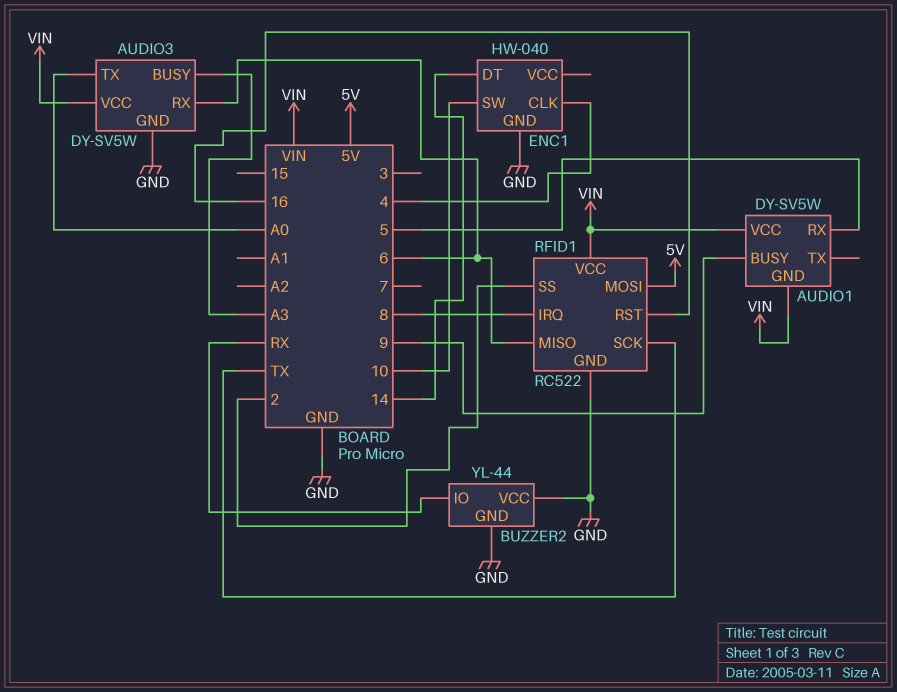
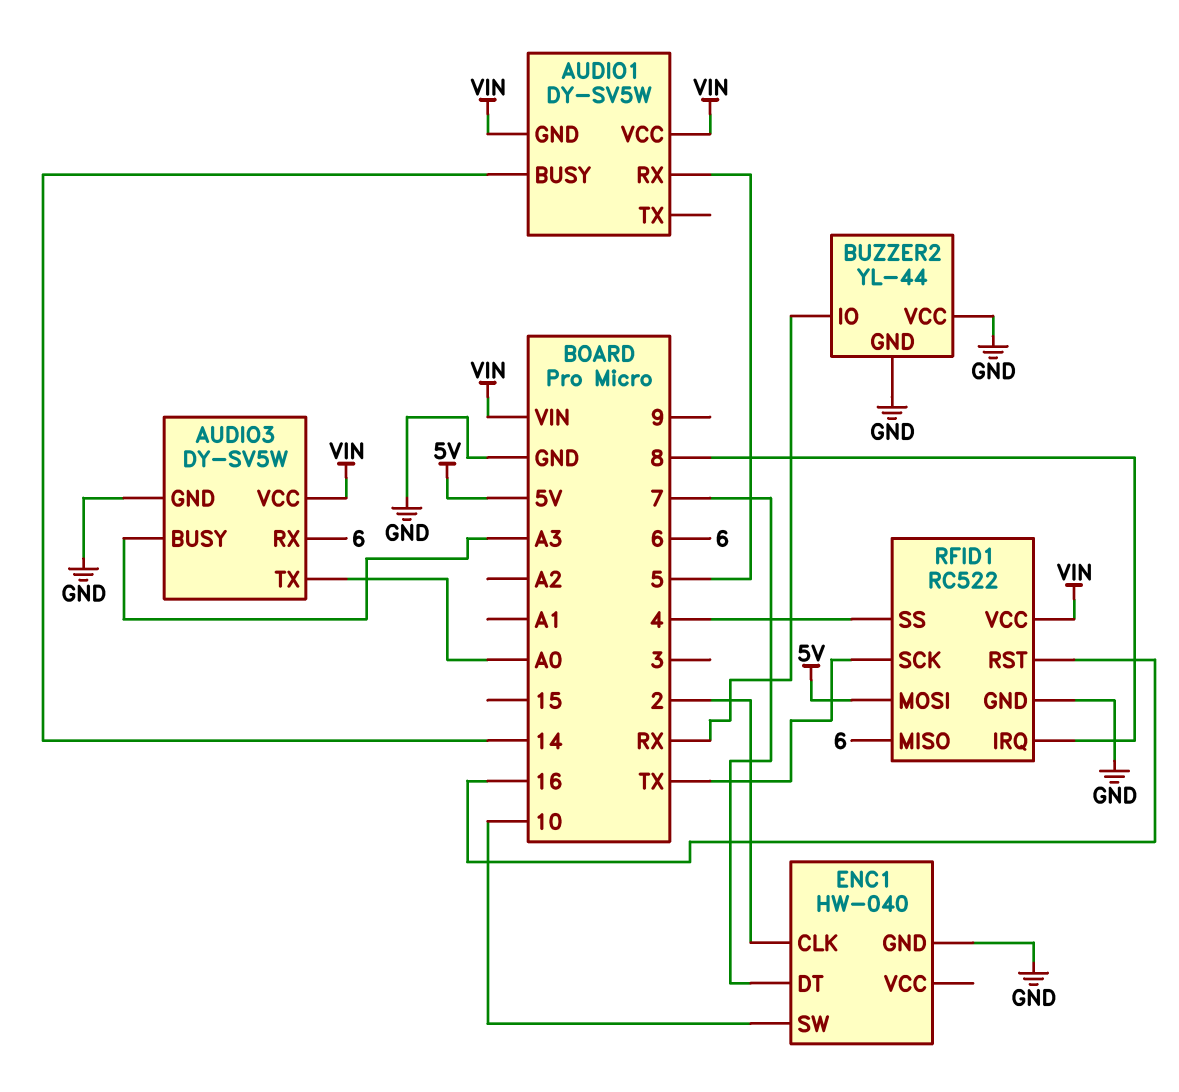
AUDIO1 pin BUSY: 9 -> 14
ENC1 pin CLK: 4 -> 2
ENC1 pin DT: 14 -> 7
RFID1 pin SS: 2 -> 4

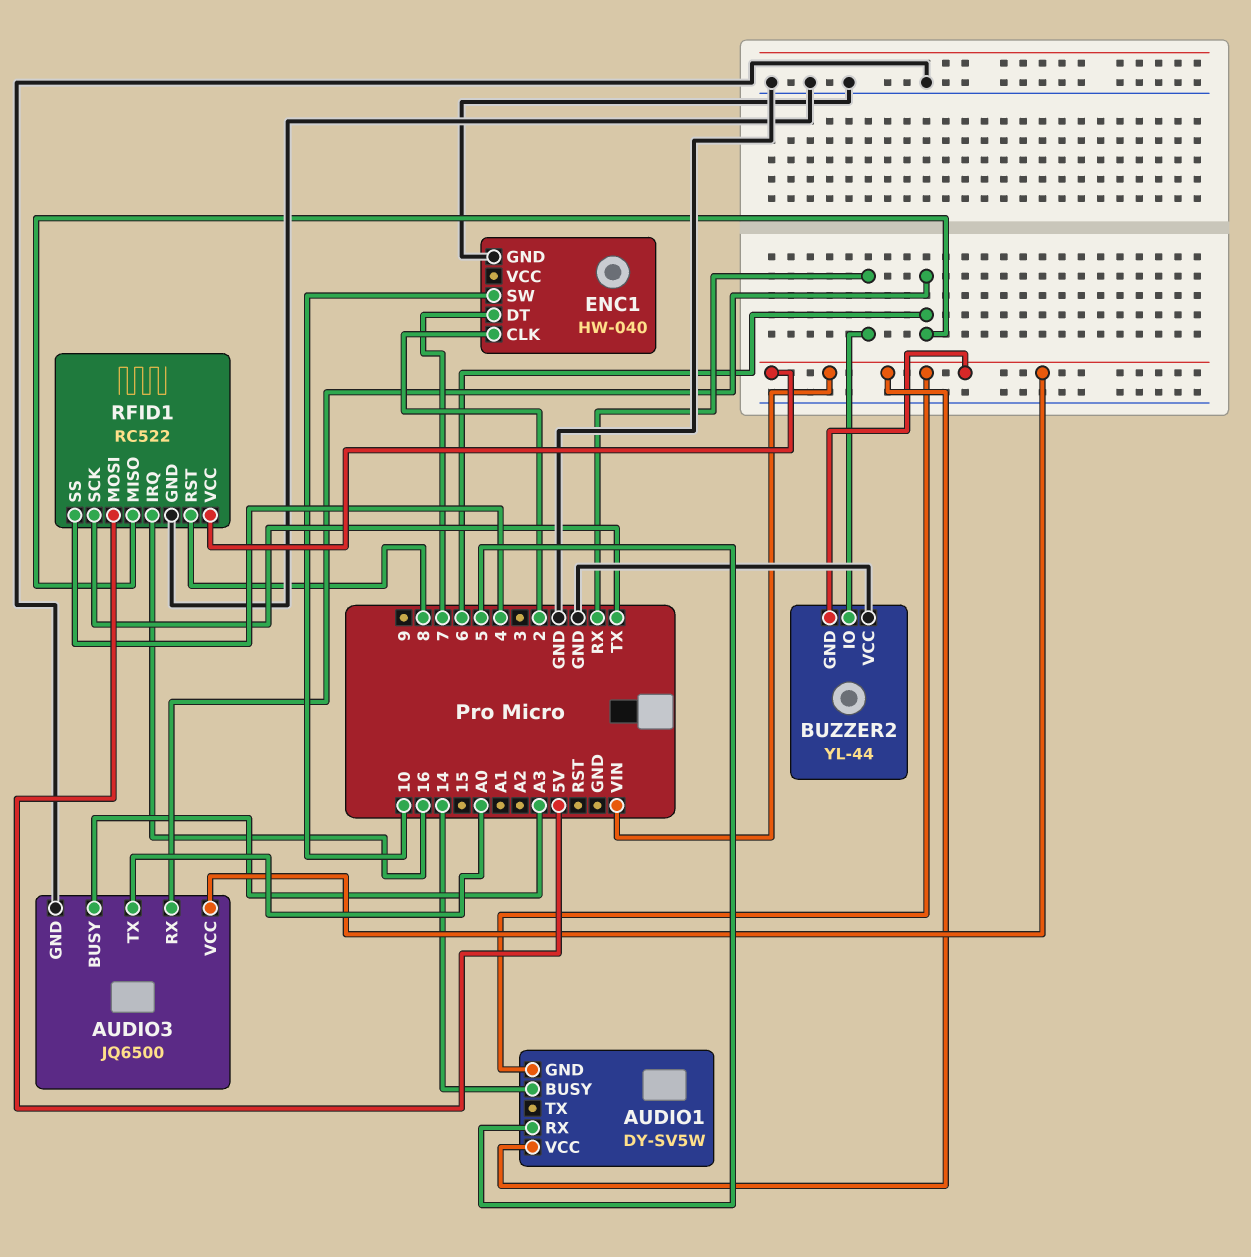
AUDIO3: DY-SV5W -> JQ6500
BUZZER2 pin GND: GND -> VIN
RFID1 pin IRQ: 8 -> 16
RFID1 pin RST: 16 -> 8

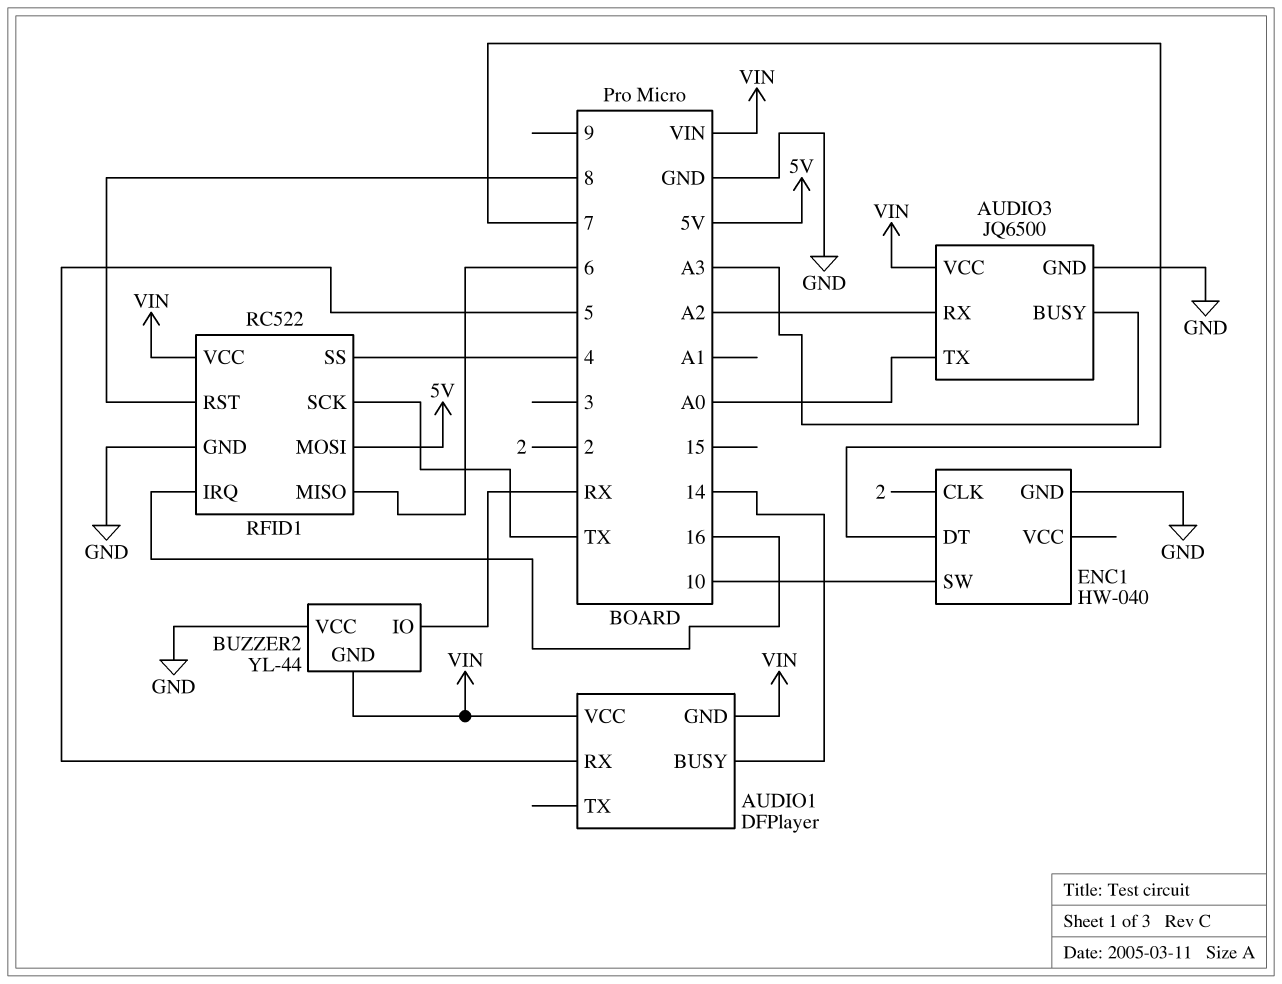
AUDIO1: DY-SV5W -> DFPlayer
AUDIO3 pin RX: 6 -> A2

